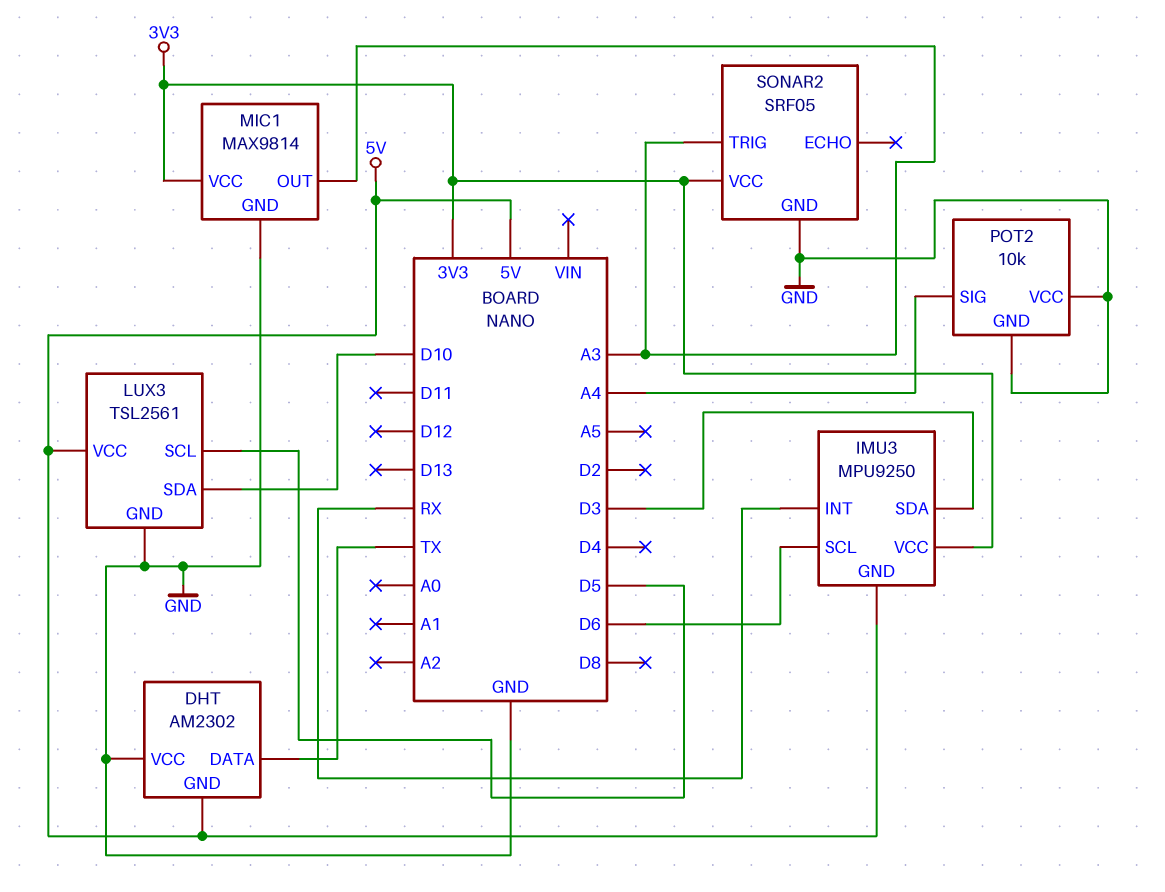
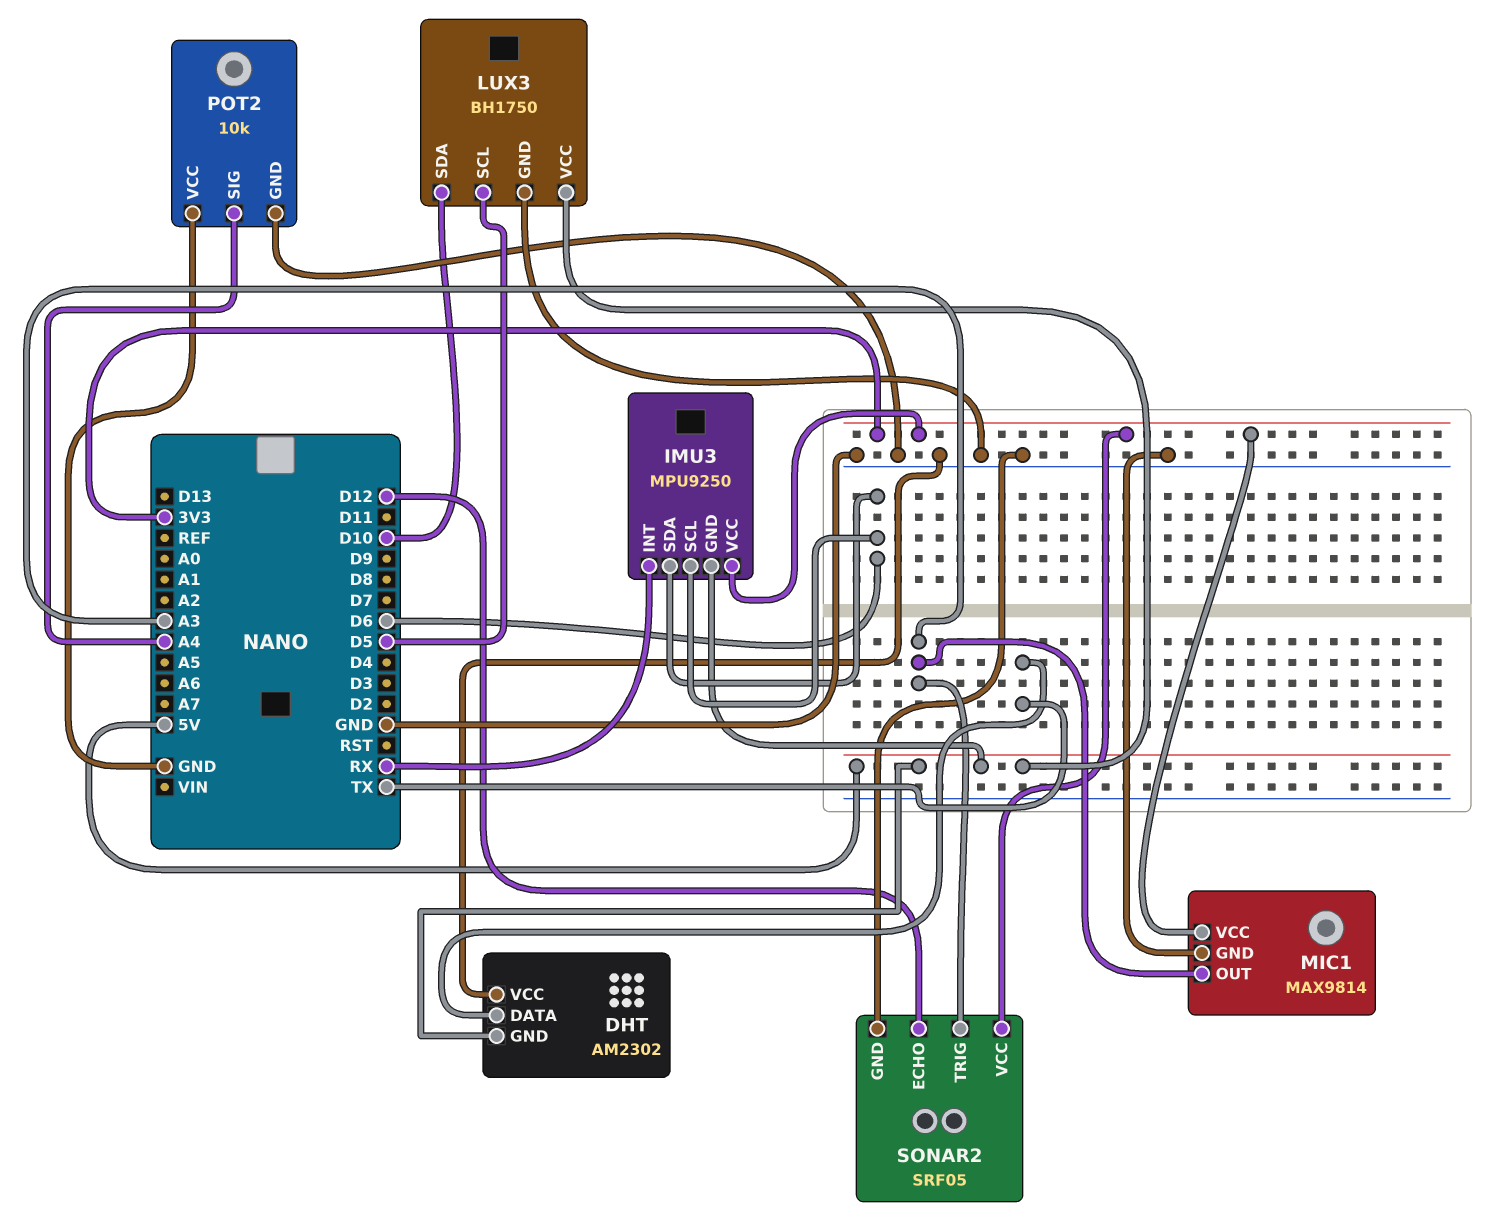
IMU3 pin SDA: D3 -> D6
LUX3: TSL2561 -> BH1750
SONAR2 pin ECHO: none -> D12

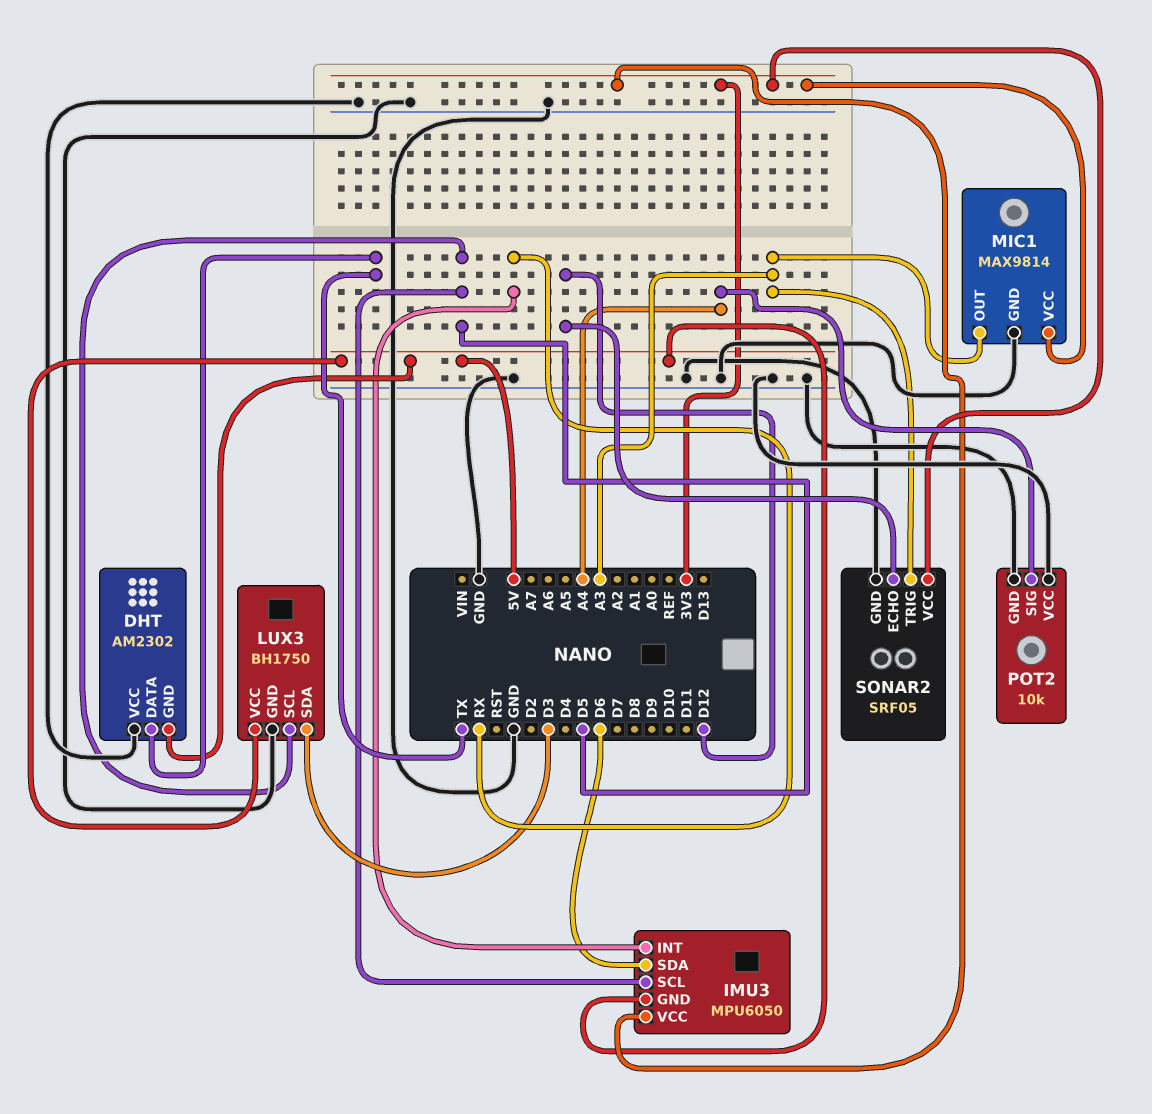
IMU3: MPU9250 -> MPU6050
IMU3 pin SCL: D6 -> D5
LUX3 pin SDA: D10 -> D3

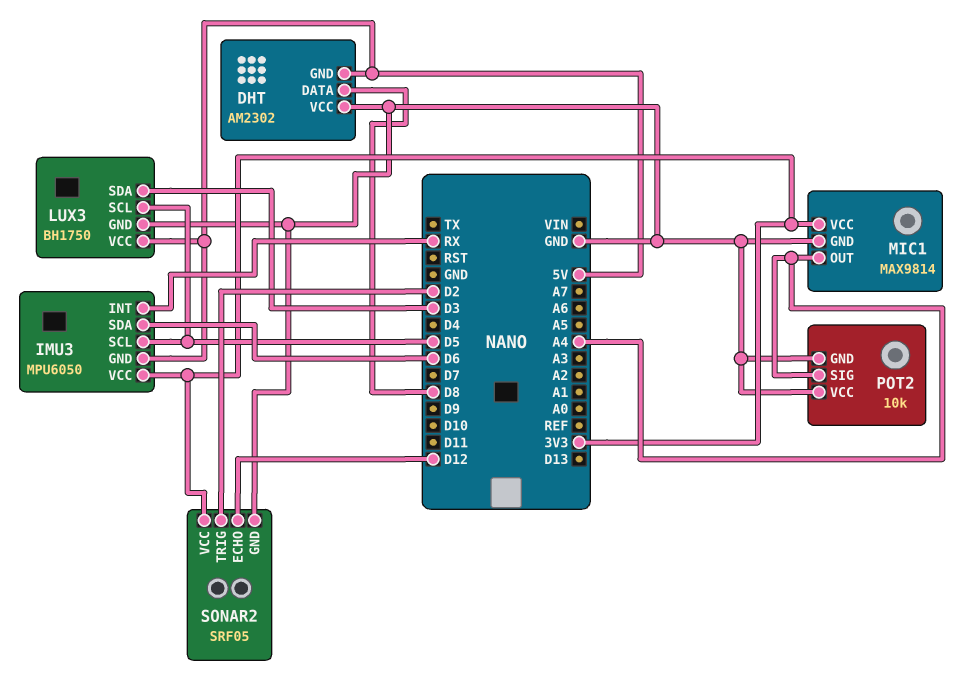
DHT pin DATA: TX -> D8
MIC1 pin OUT: A3 -> A4
SONAR2 pin TRIG: A3 -> D2

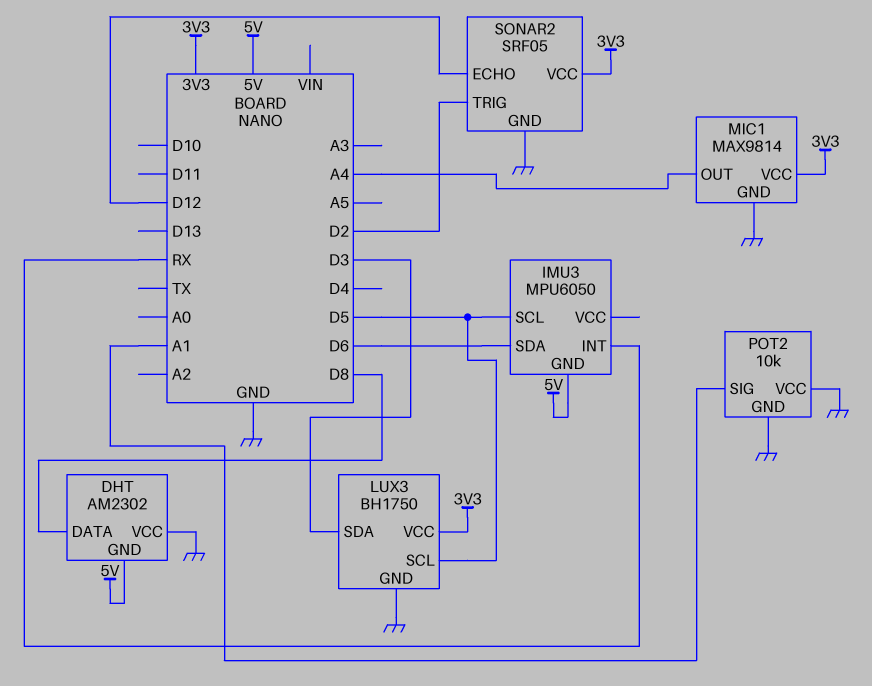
IMU3 pin VCC: 3V3 -> none
LUX3 pin VCC: 5V -> 3V3
POT2 pin SIG: A4 -> A1

